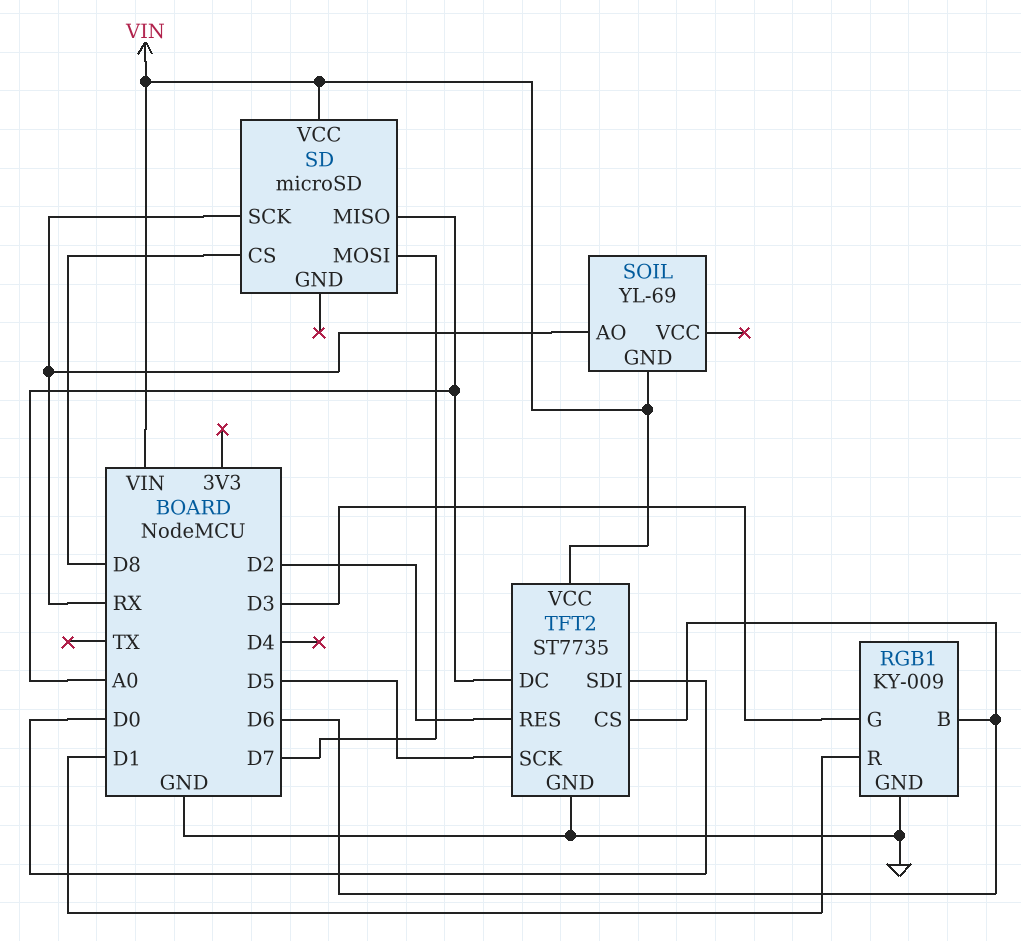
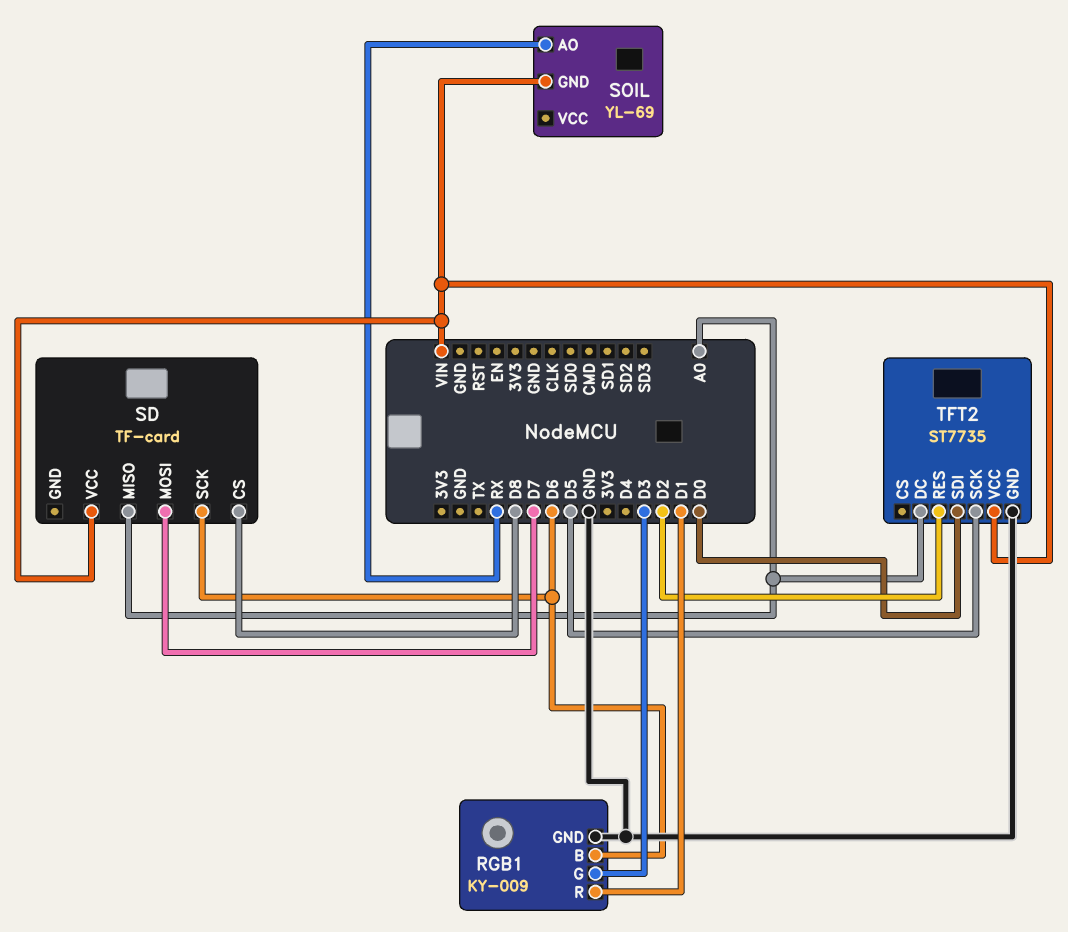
SD: microSD -> TF-card
SD pin SCK: RX -> D6
TFT2 pin CS: D6 -> none

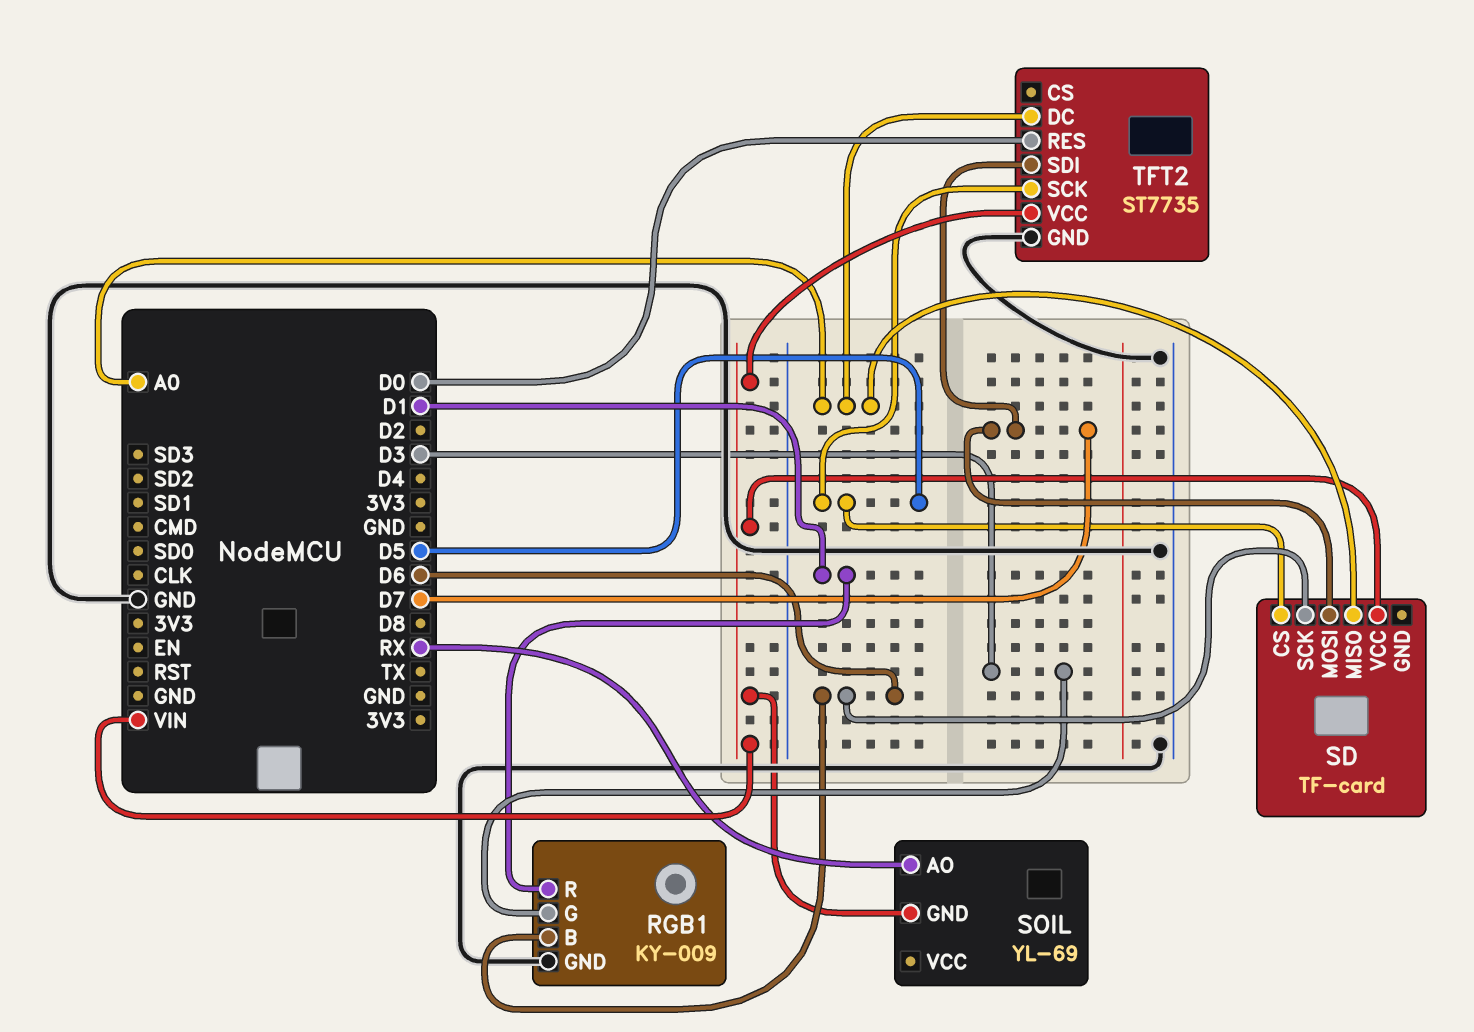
SD pin CS: D8 -> D5
TFT2 pin RES: D2 -> D0
TFT2 pin SDI: D0 -> D7

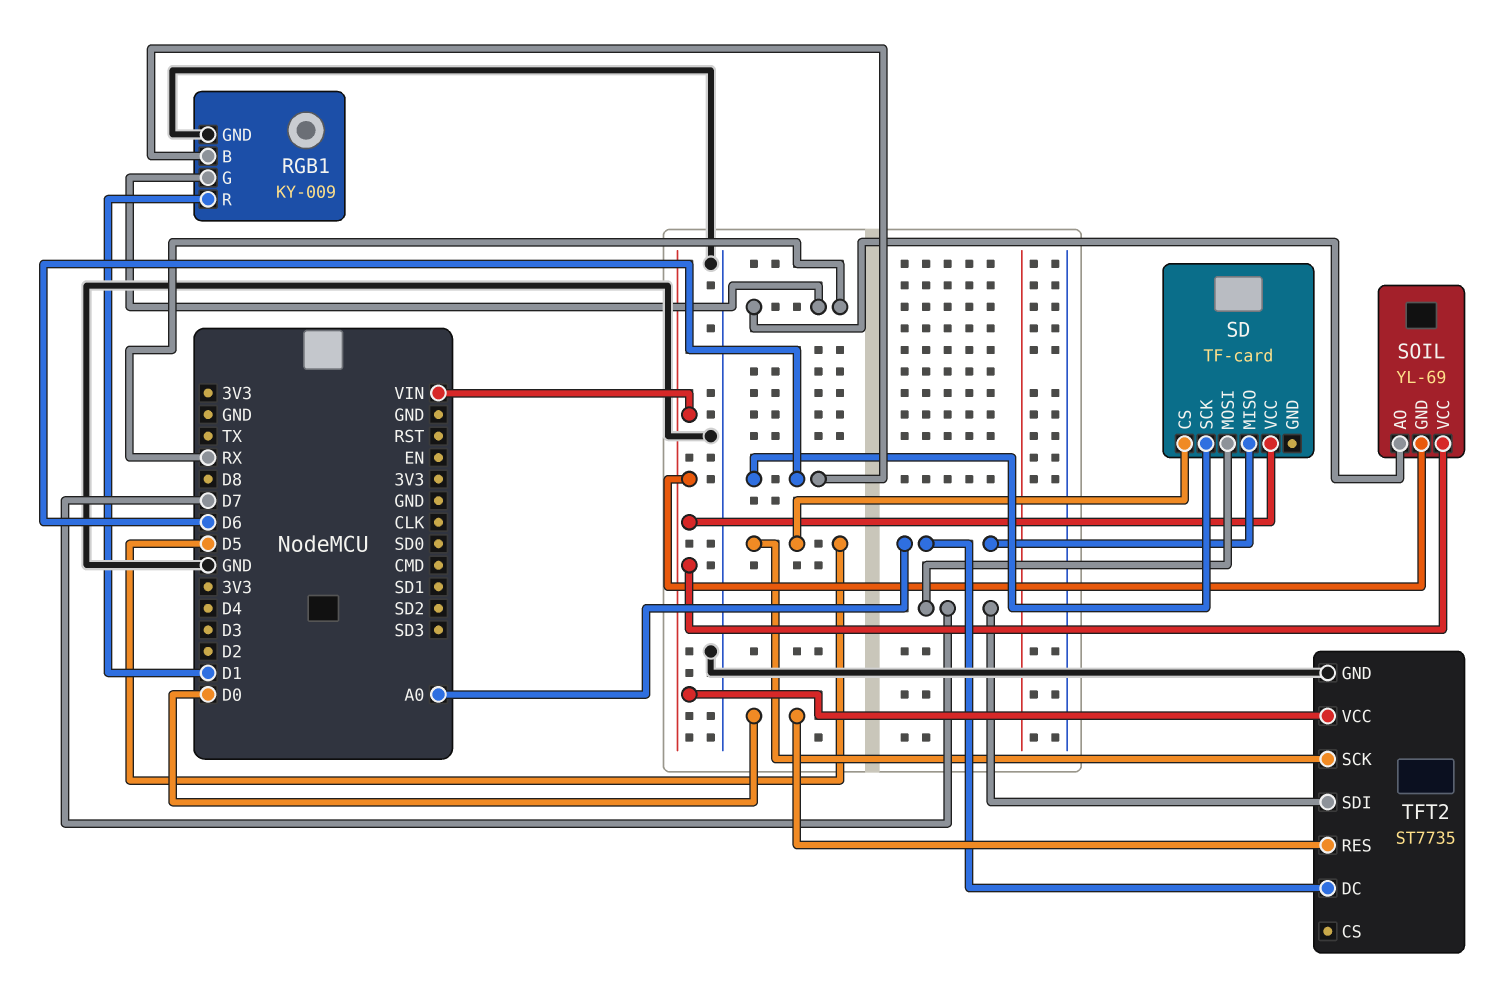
RGB1 pin G: D3 -> RX
SOIL pin VCC: none -> VIN

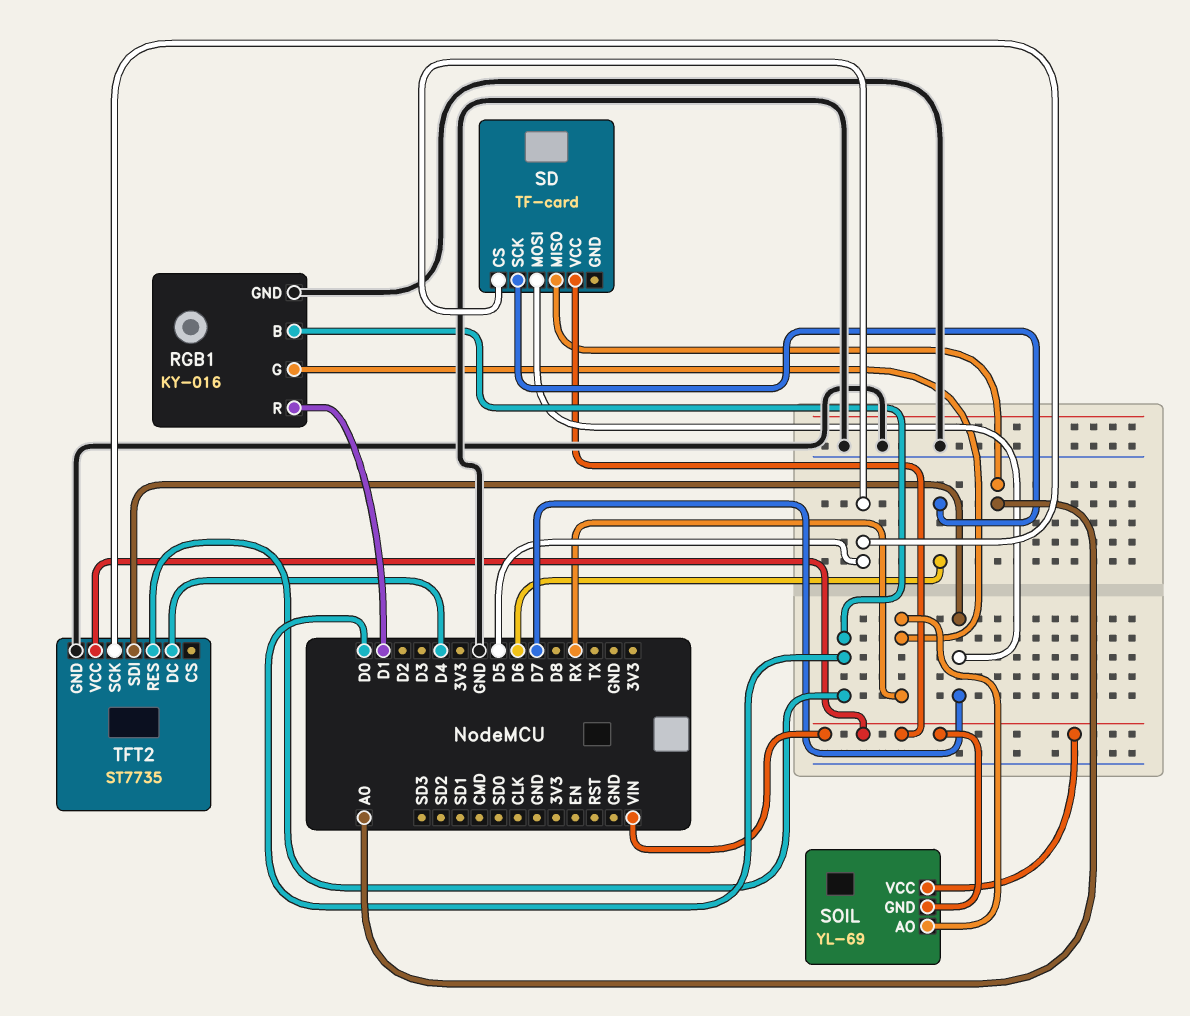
RGB1: KY-009 -> KY-016
RGB1 pin B: D6 -> D0
TFT2 pin DC: A0 -> D4

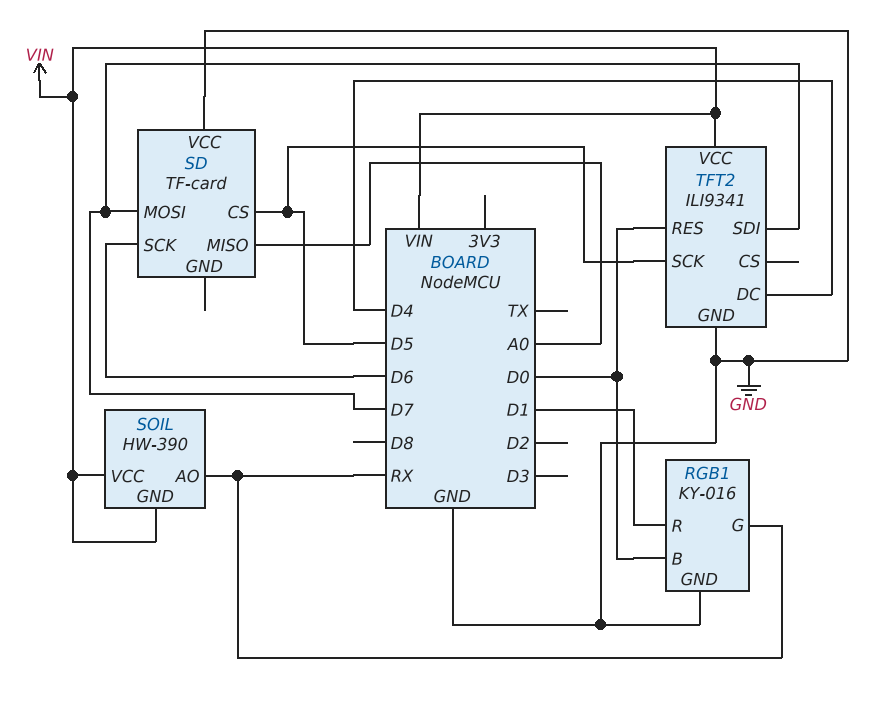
SD pin VCC: VIN -> GND
SOIL: YL-69 -> HW-390
TFT2: ST7735 -> ILI9341

